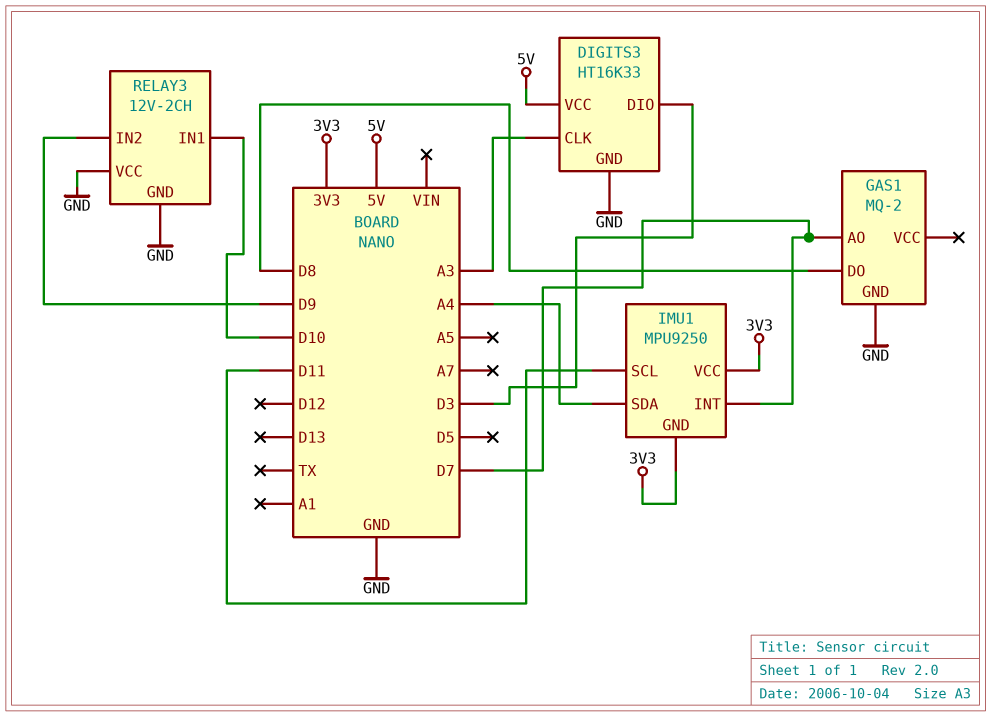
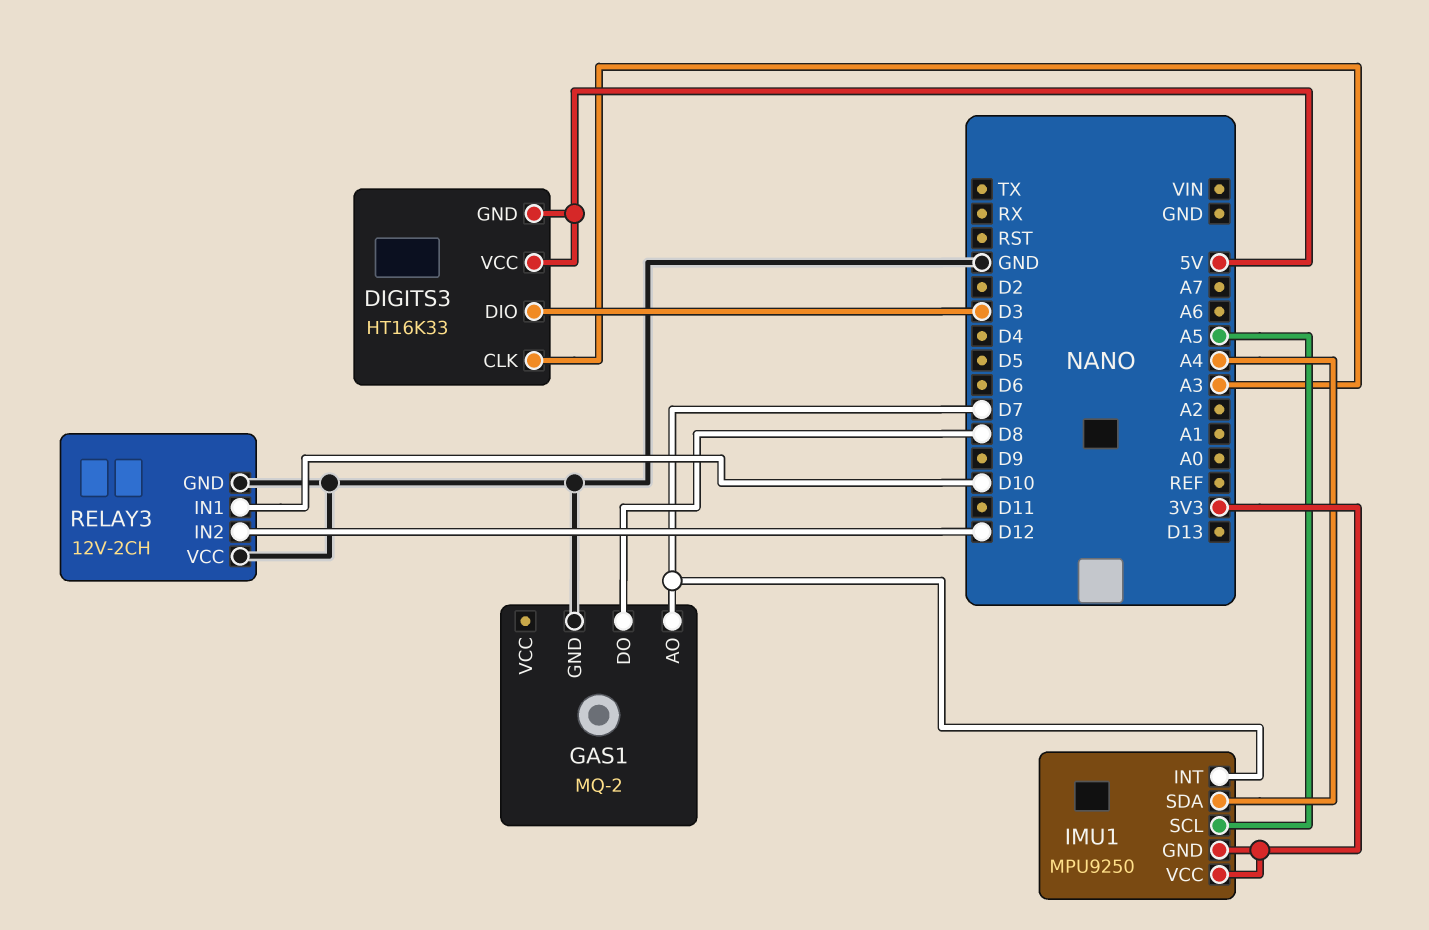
DIGITS3 pin GND: GND -> 5V
IMU1 pin SCL: D11 -> A5
RELAY3 pin IN2: D9 -> D12

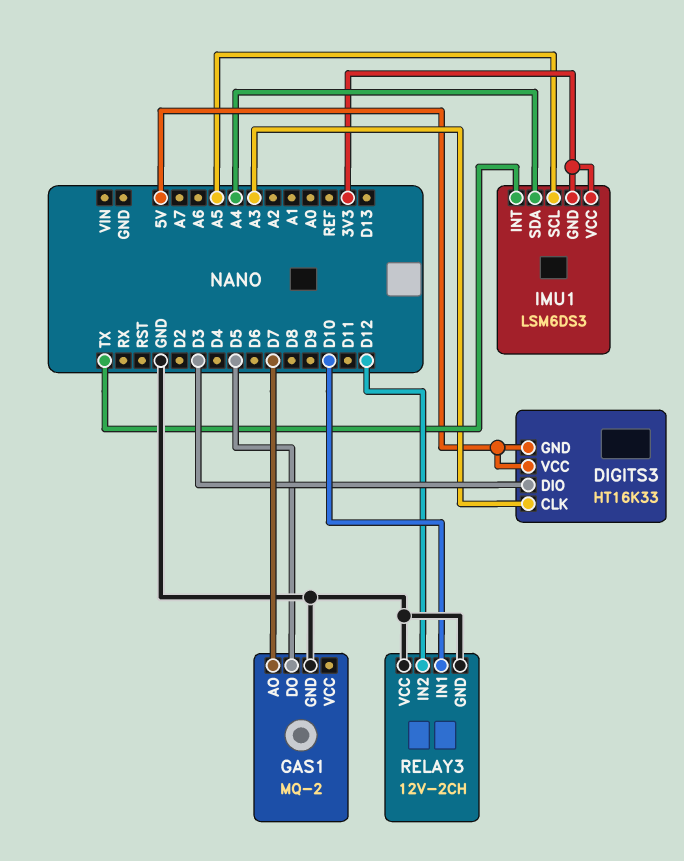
GAS1 pin DO: D8 -> D5
IMU1: MPU9250 -> LSM6DS3
IMU1 pin INT: D7 -> TX

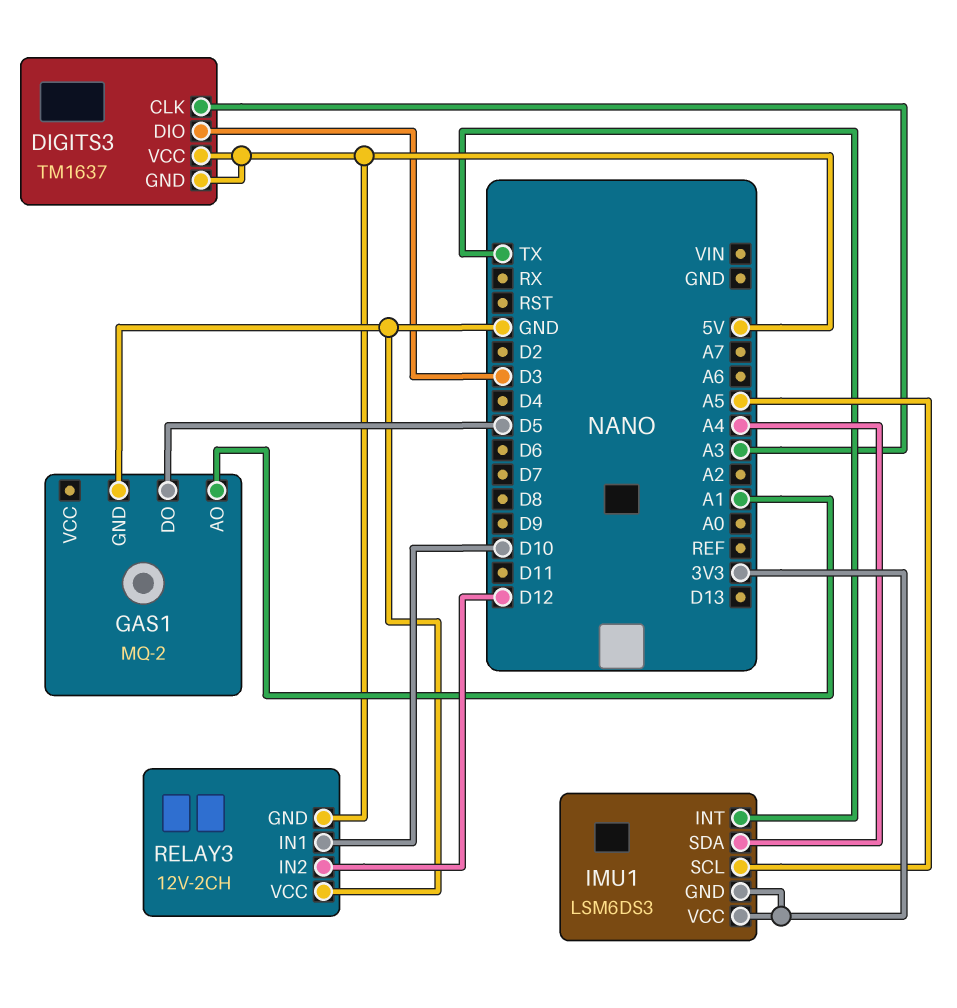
DIGITS3: HT16K33 -> TM1637
GAS1 pin AO: D7 -> A1
RELAY3 pin GND: GND -> 5V

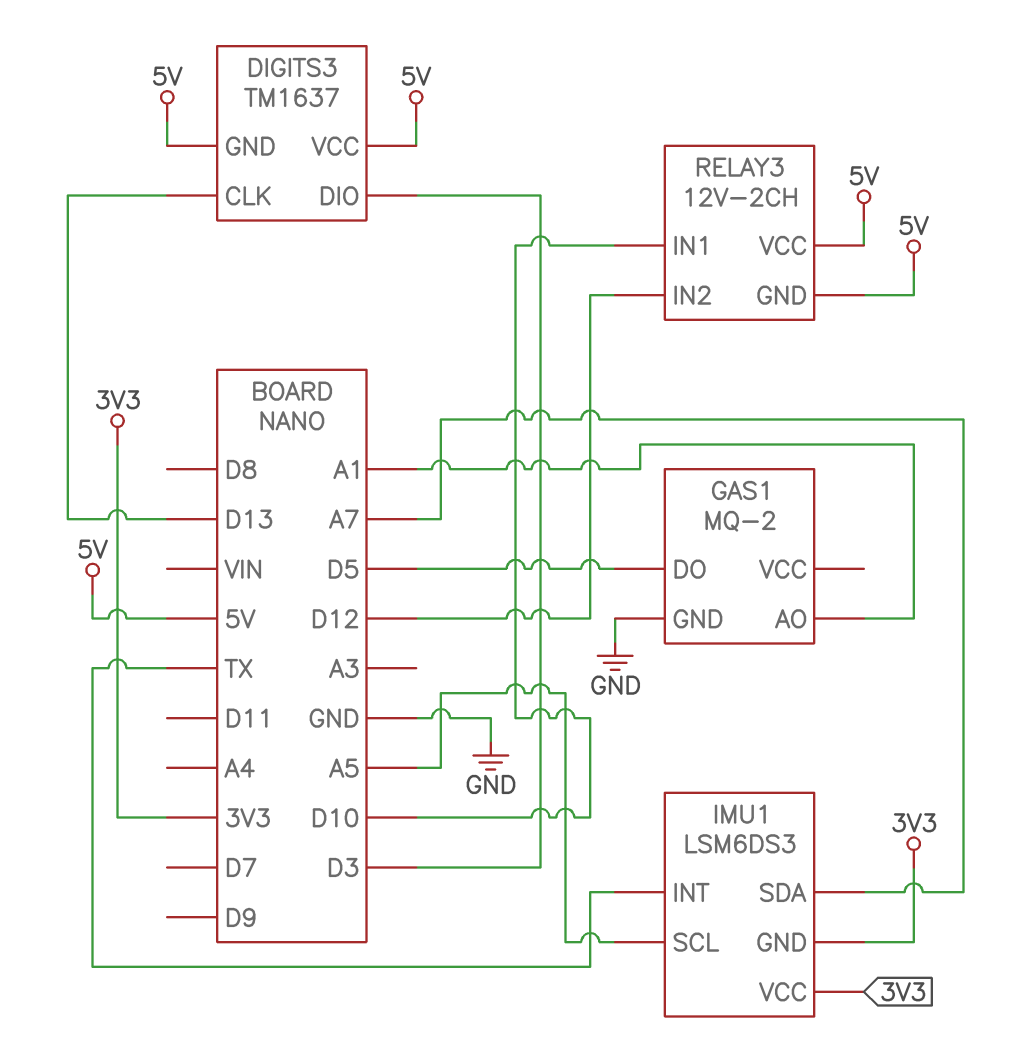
DIGITS3 pin CLK: A3 -> D13
IMU1 pin SDA: A4 -> A7
RELAY3 pin VCC: GND -> 5V

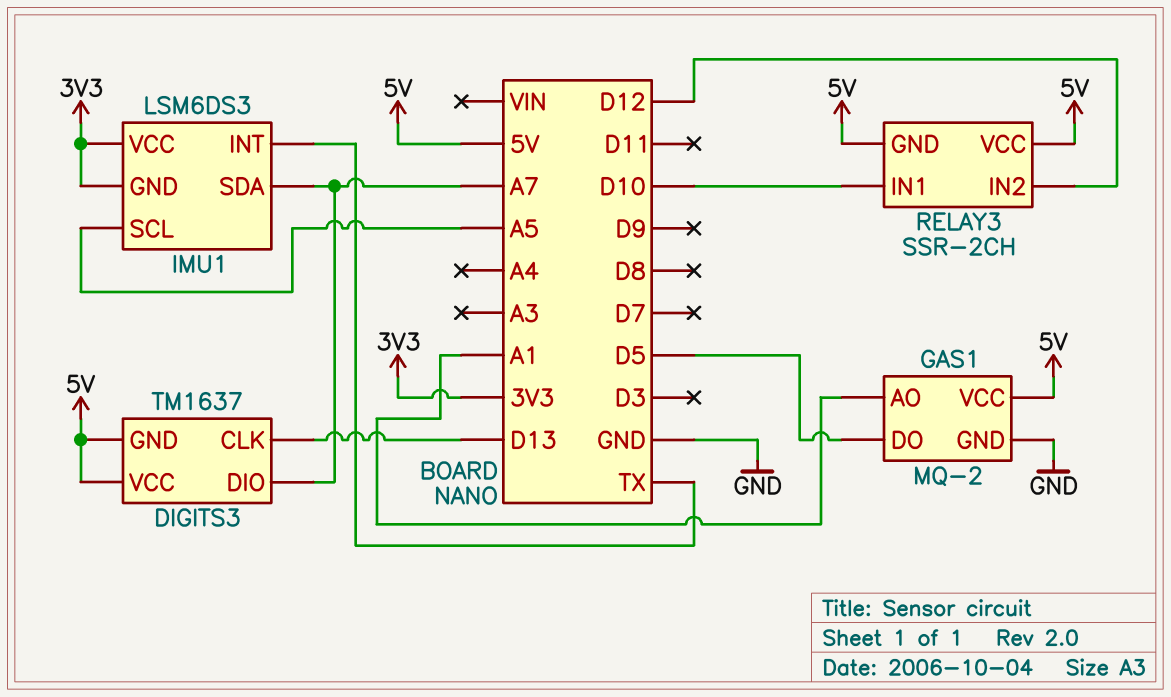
DIGITS3 pin DIO: D3 -> A7
GAS1 pin VCC: none -> 5V
RELAY3: 12V-2CH -> SSR-2CH

